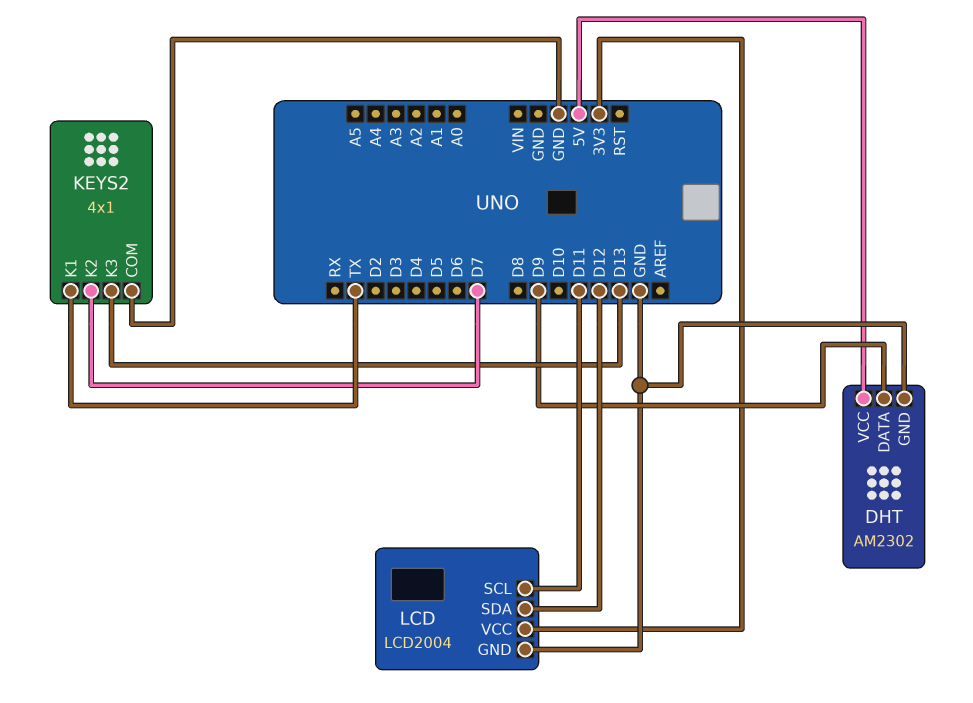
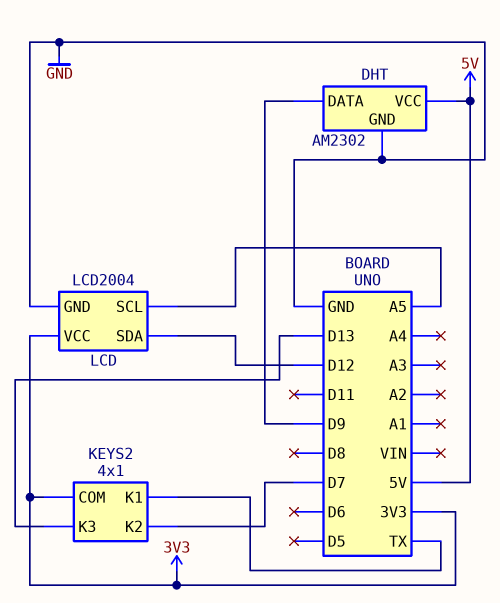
KEYS2 pin COM: GND -> 3V3
LCD pin SCL: D11 -> A5

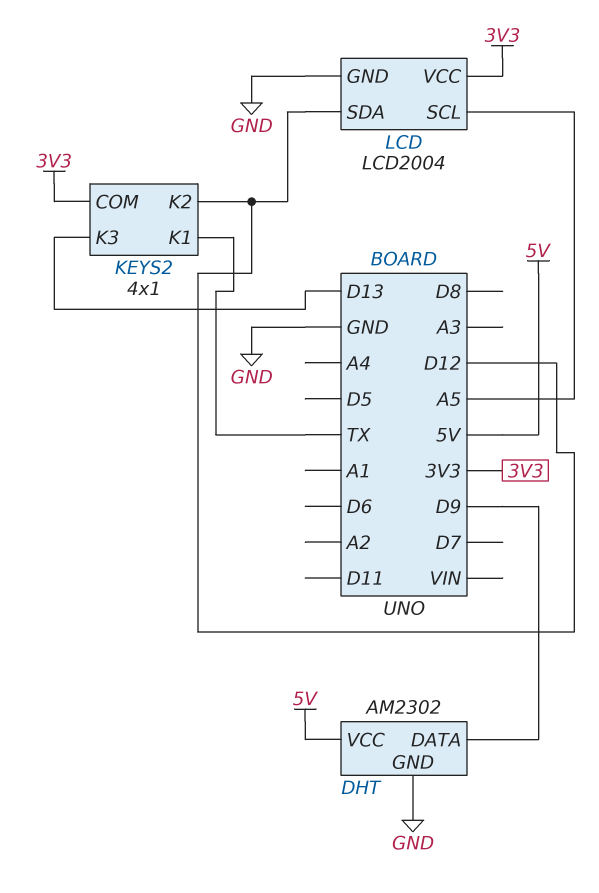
KEYS2 pin K2: D7 -> D12

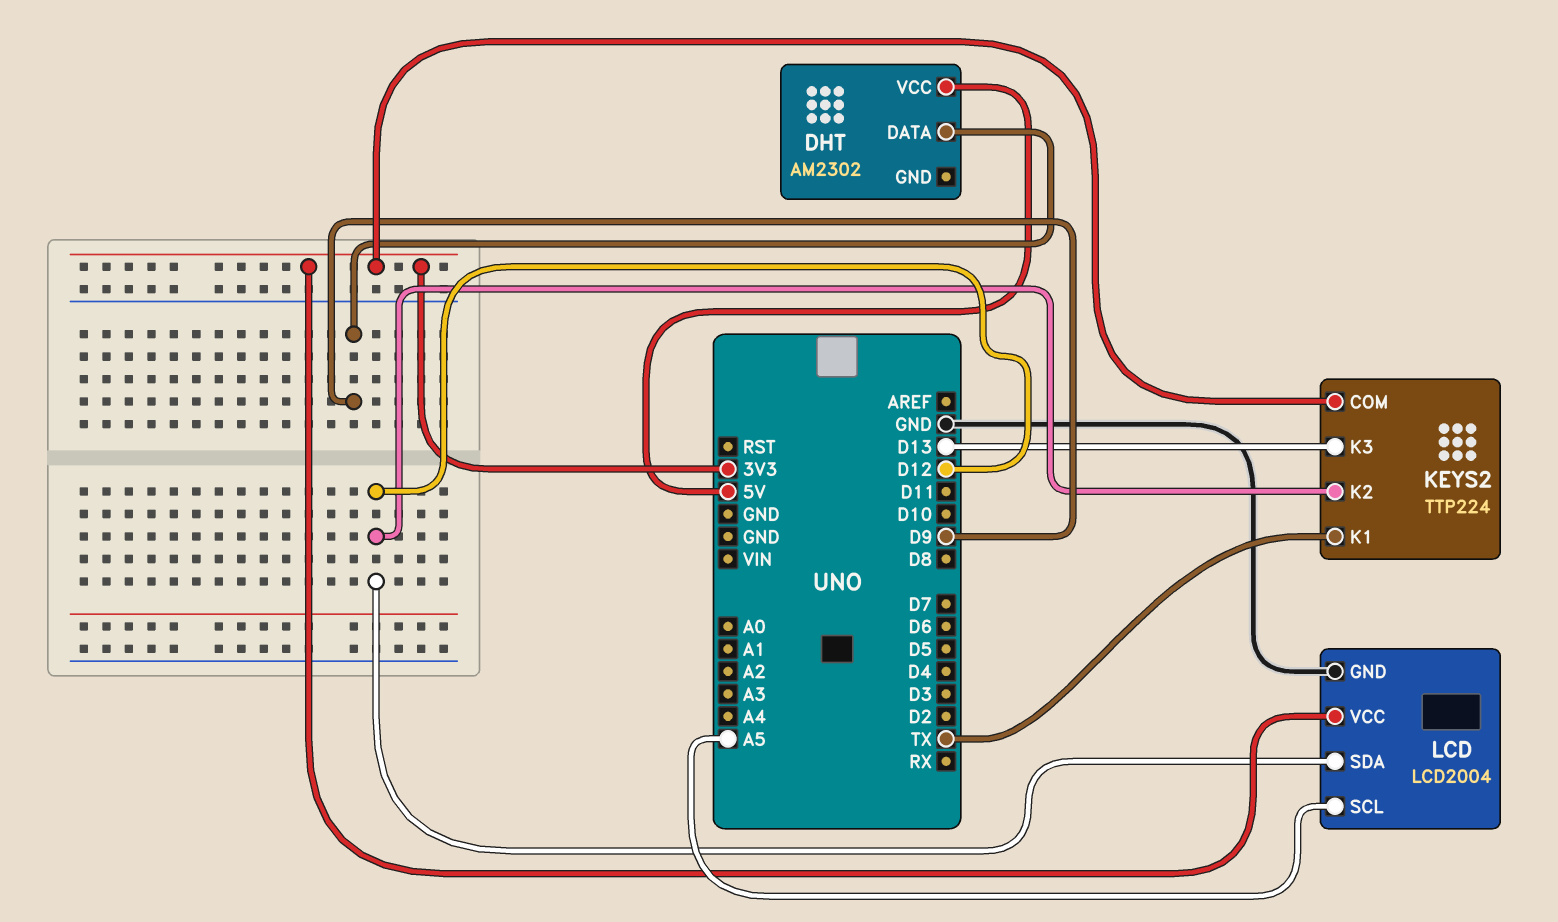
DHT pin GND: GND -> none
KEYS2: 4x1 -> TTP224

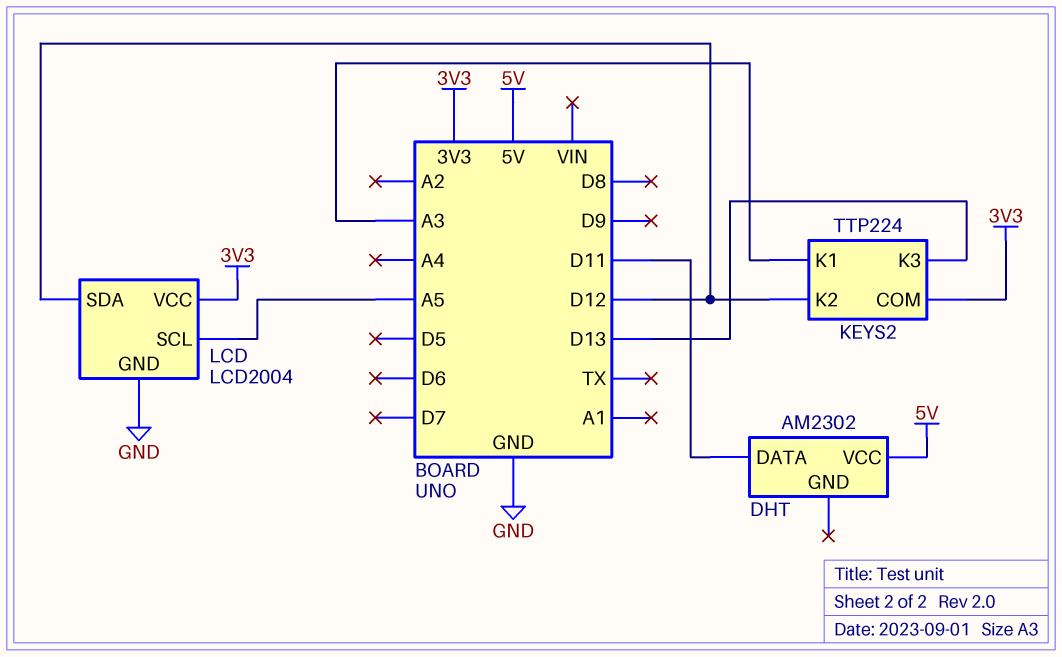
DHT pin DATA: D9 -> D11
KEYS2 pin K1: TX -> A3

